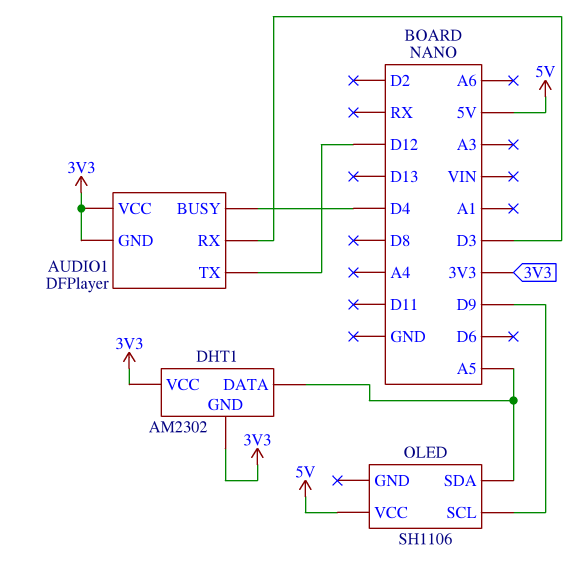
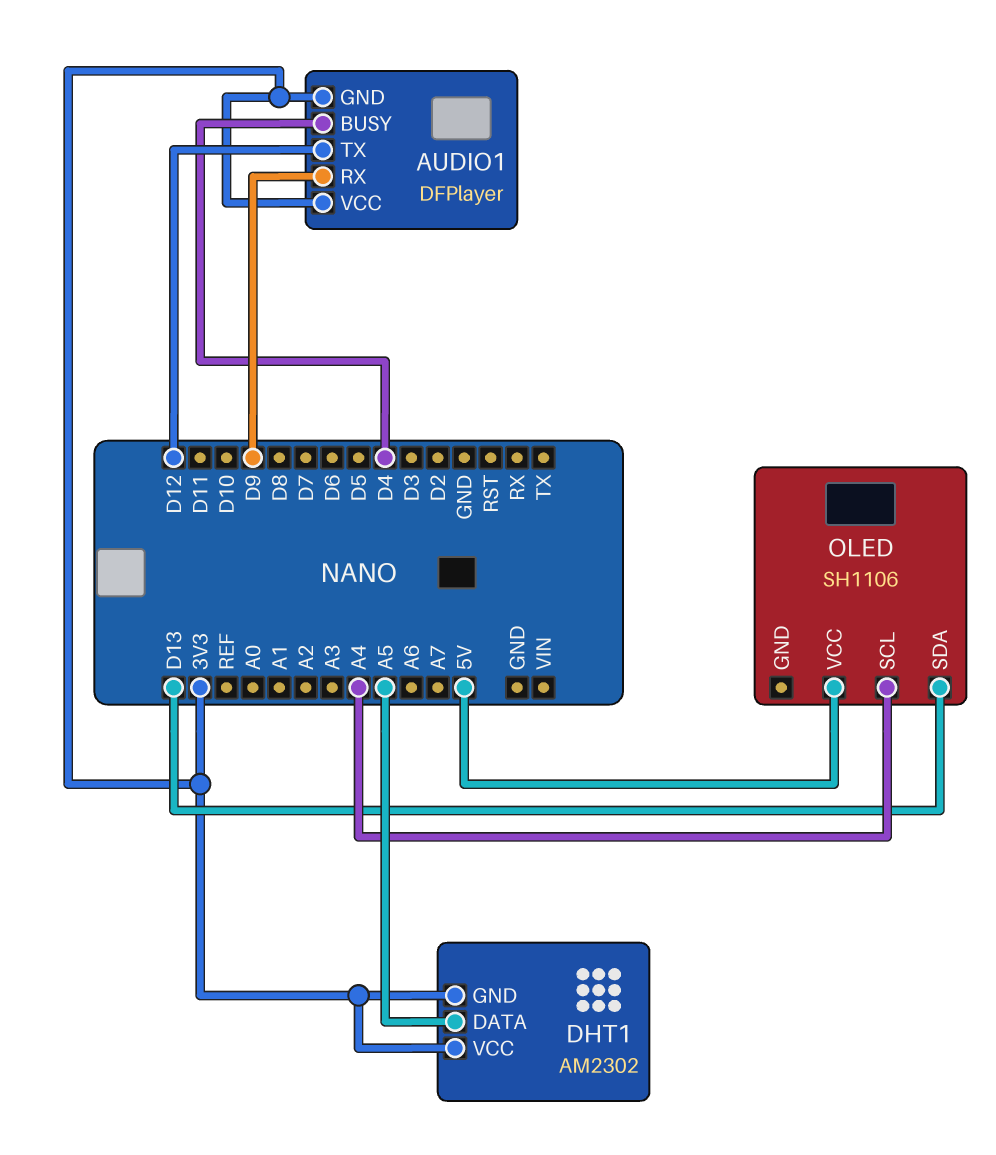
AUDIO1 pin RX: D3 -> D9
OLED pin SCL: D9 -> A4
OLED pin SDA: A5 -> D13

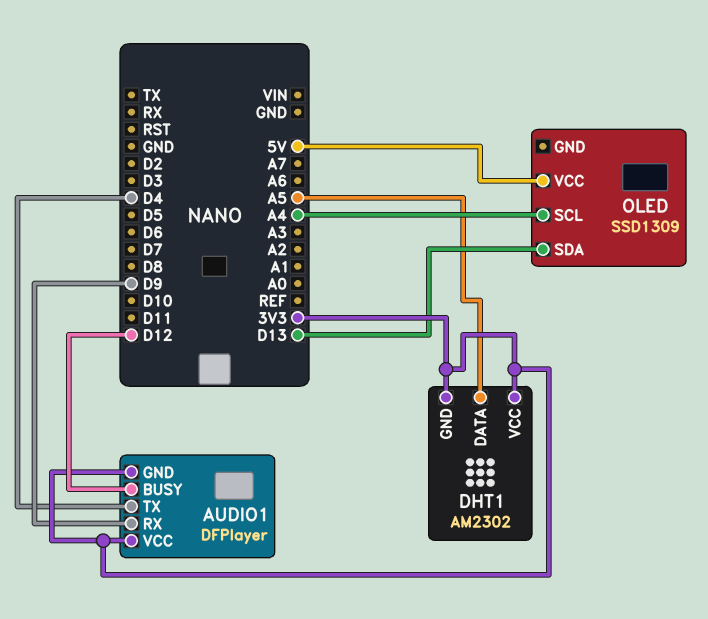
AUDIO1 pin BUSY: D4 -> D12
AUDIO1 pin TX: D12 -> D4
OLED: SH1106 -> SSD1309

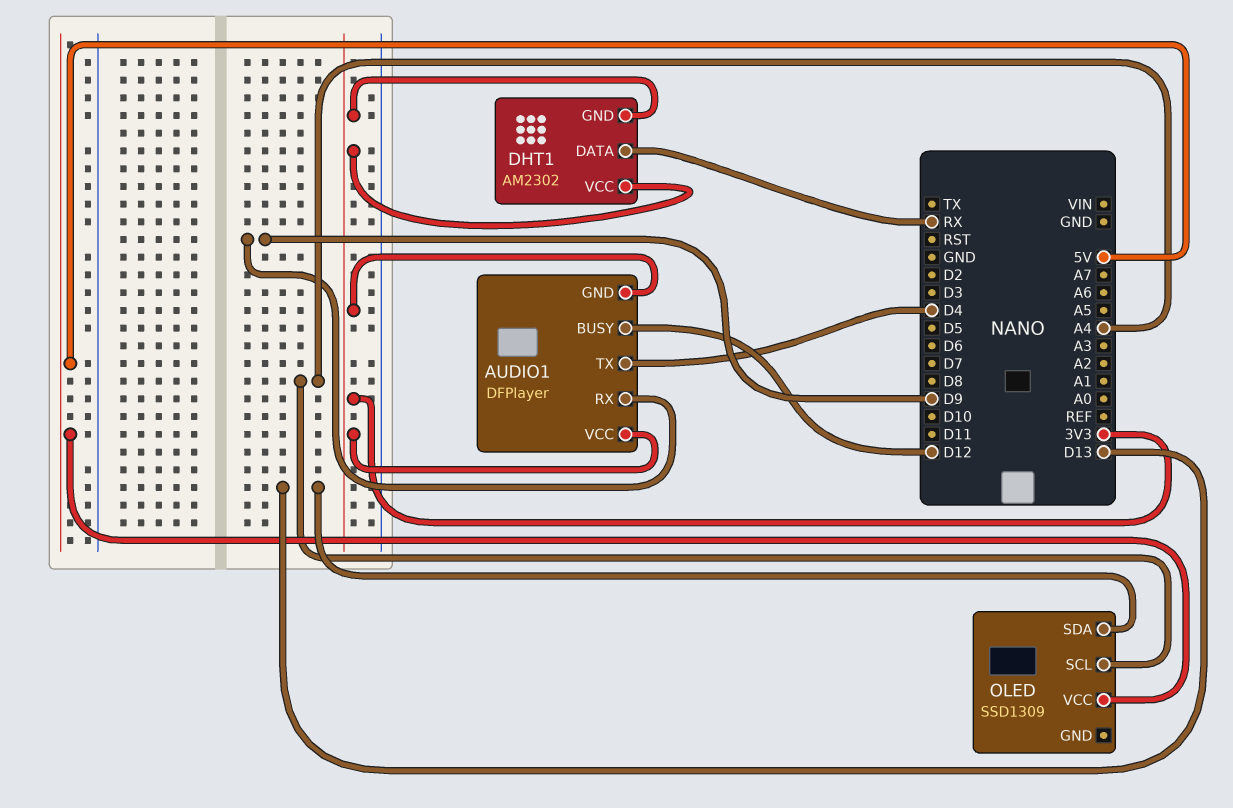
DHT1 pin DATA: A5 -> RX

